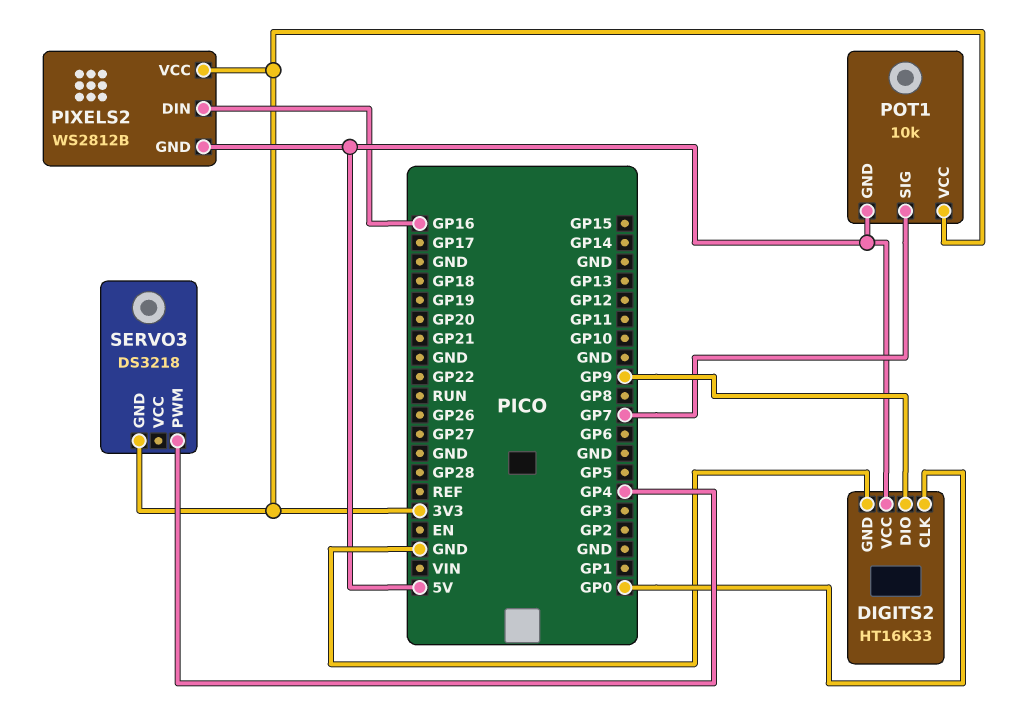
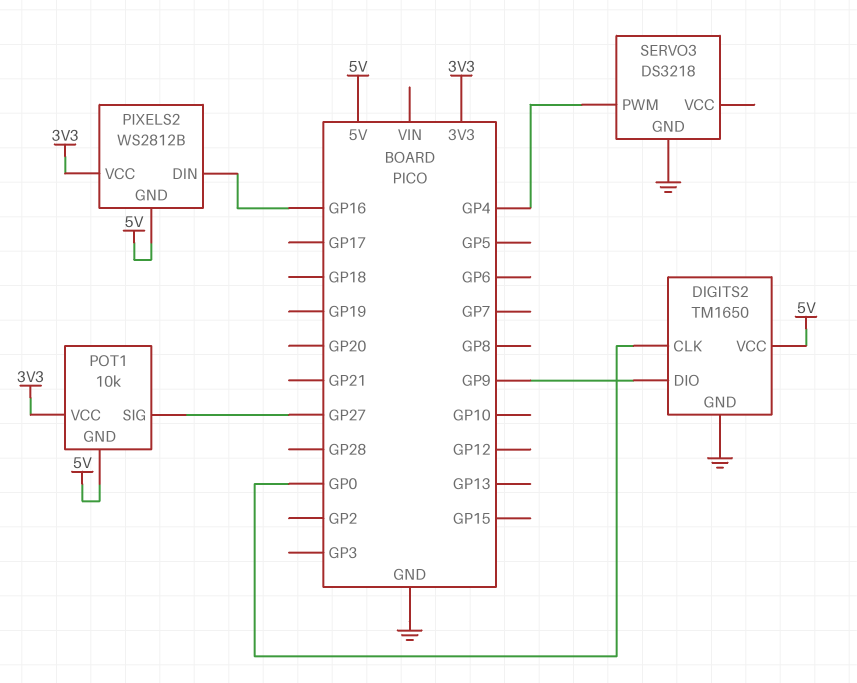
DIGITS2: HT16K33 -> TM1650
POT1 pin SIG: GP7 -> GP27
SERVO3 pin GND: 3V3 -> GND

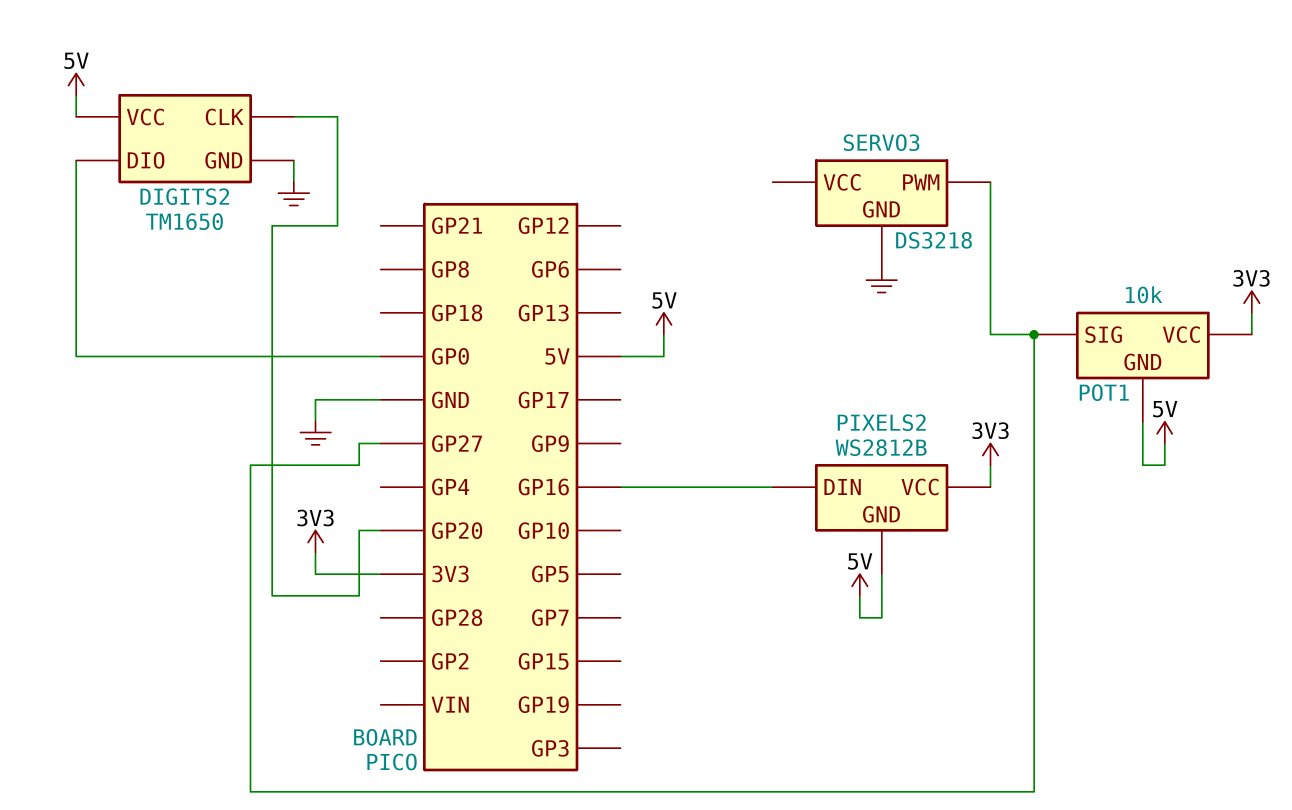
DIGITS2 pin CLK: GP0 -> GP20
DIGITS2 pin DIO: GP9 -> GP0
SERVO3 pin PWM: GP4 -> GP27

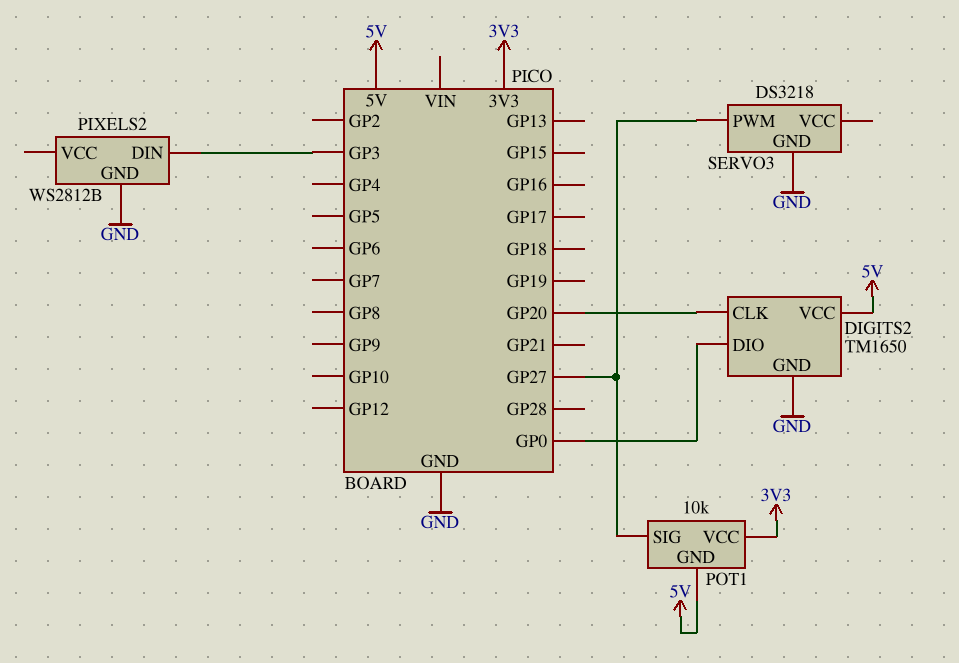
PIXELS2 pin DIN: GP16 -> GP3
PIXELS2 pin GND: 5V -> GND
PIXELS2 pin VCC: 3V3 -> none

